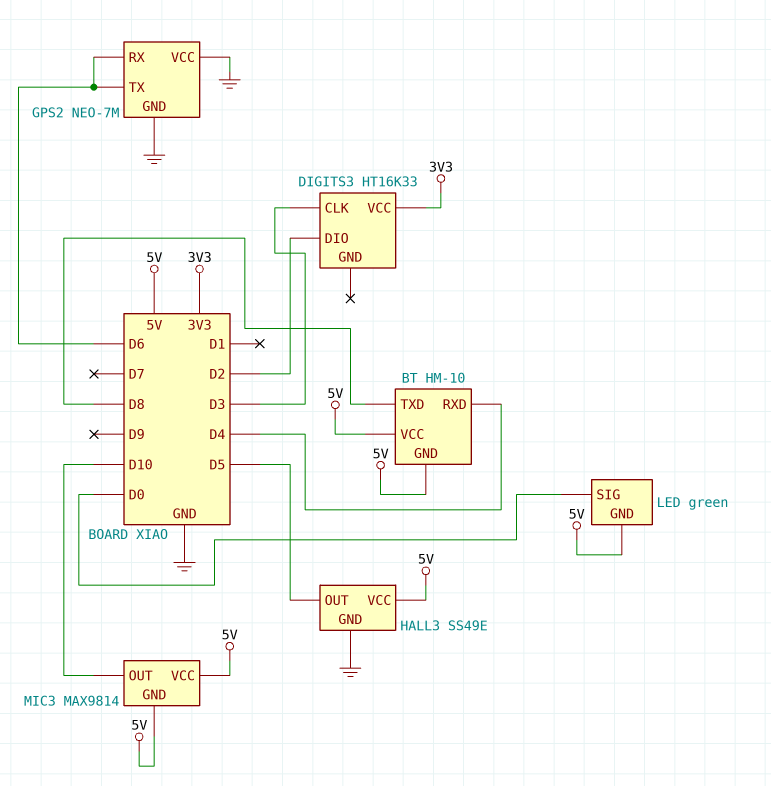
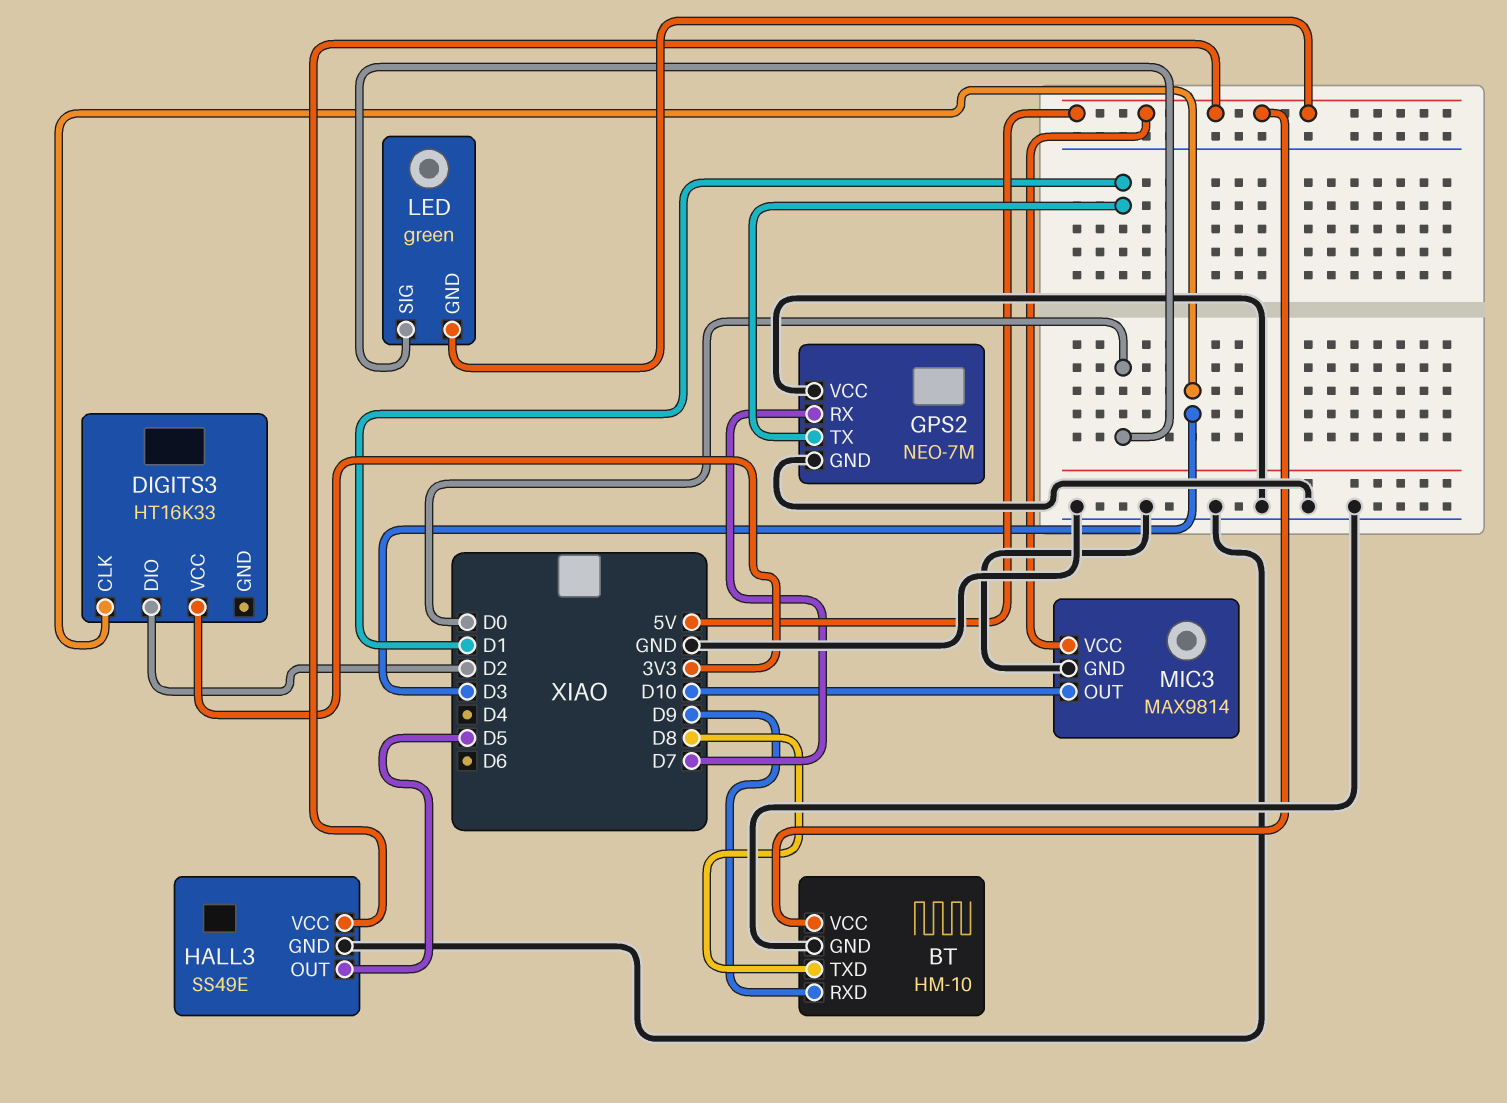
BT pin GND: 5V -> GND
BT pin RXD: D4 -> D9
GPS2 pin RX: D6 -> D7
GPS2 pin TX: D6 -> D1
MIC3 pin GND: 5V -> GND

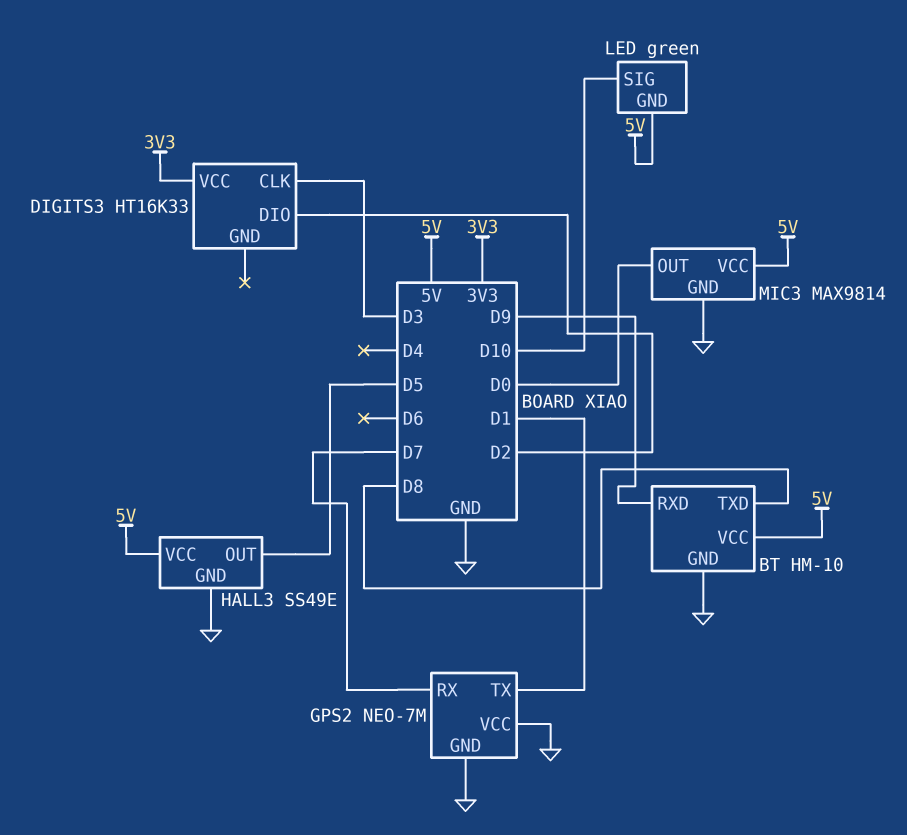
LED pin SIG: D0 -> D10
MIC3 pin OUT: D10 -> D0

